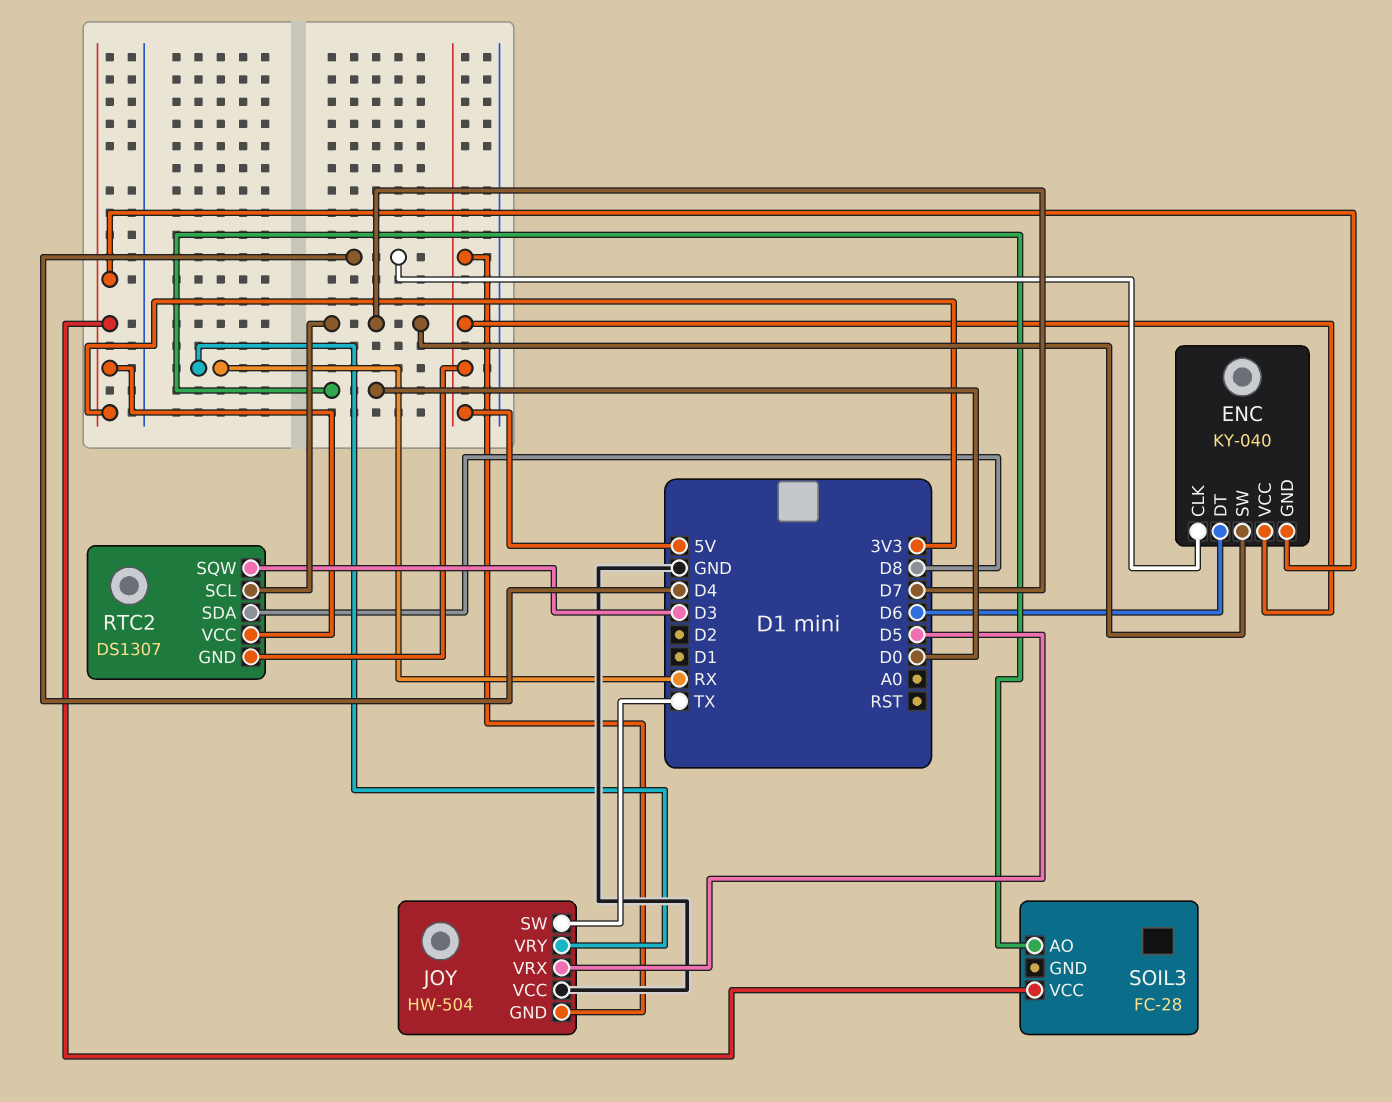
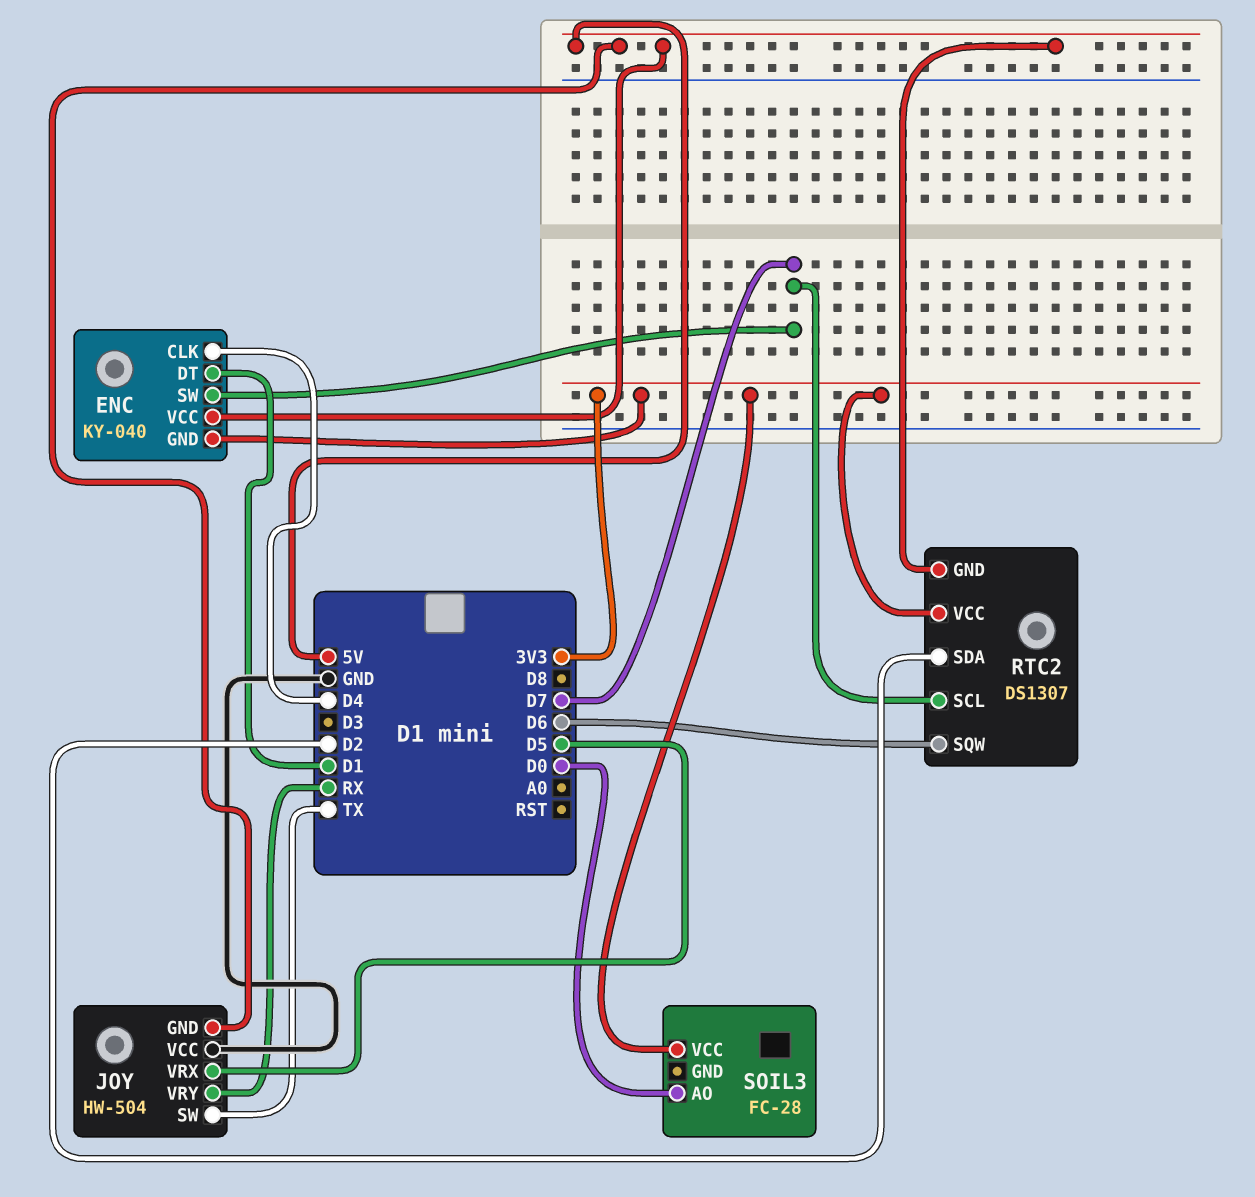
ENC pin DT: D6 -> D1
RTC2 pin SDA: D8 -> D2
RTC2 pin SQW: D3 -> D6

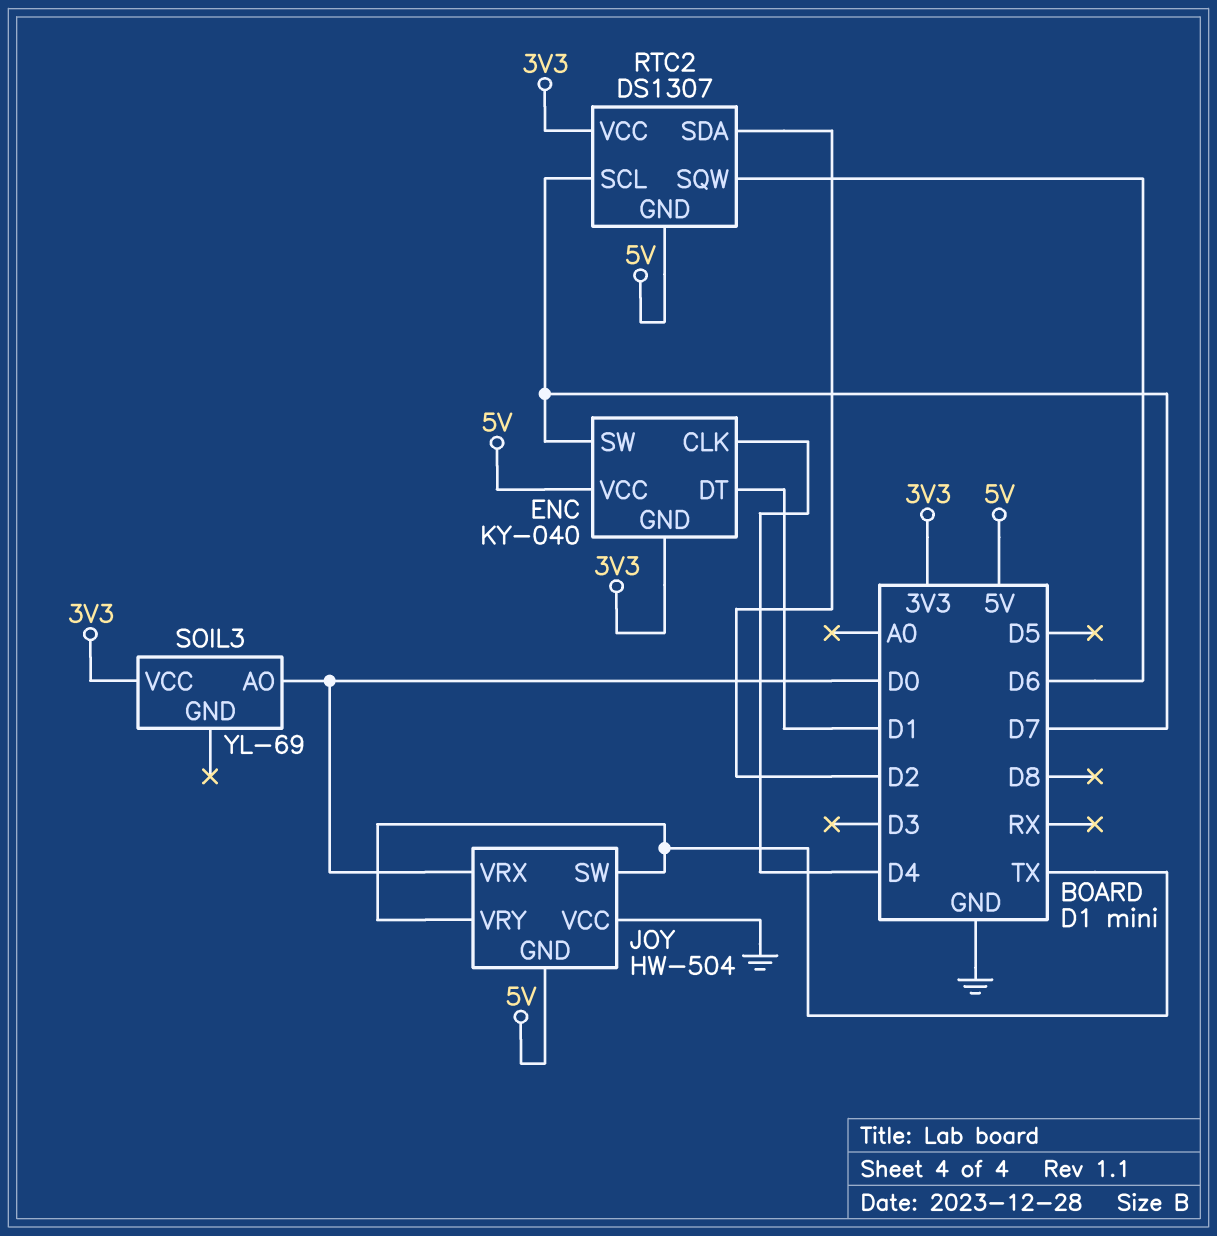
JOY pin VRX: D5 -> D0
JOY pin VRY: RX -> TX
SOIL3: FC-28 -> YL-69

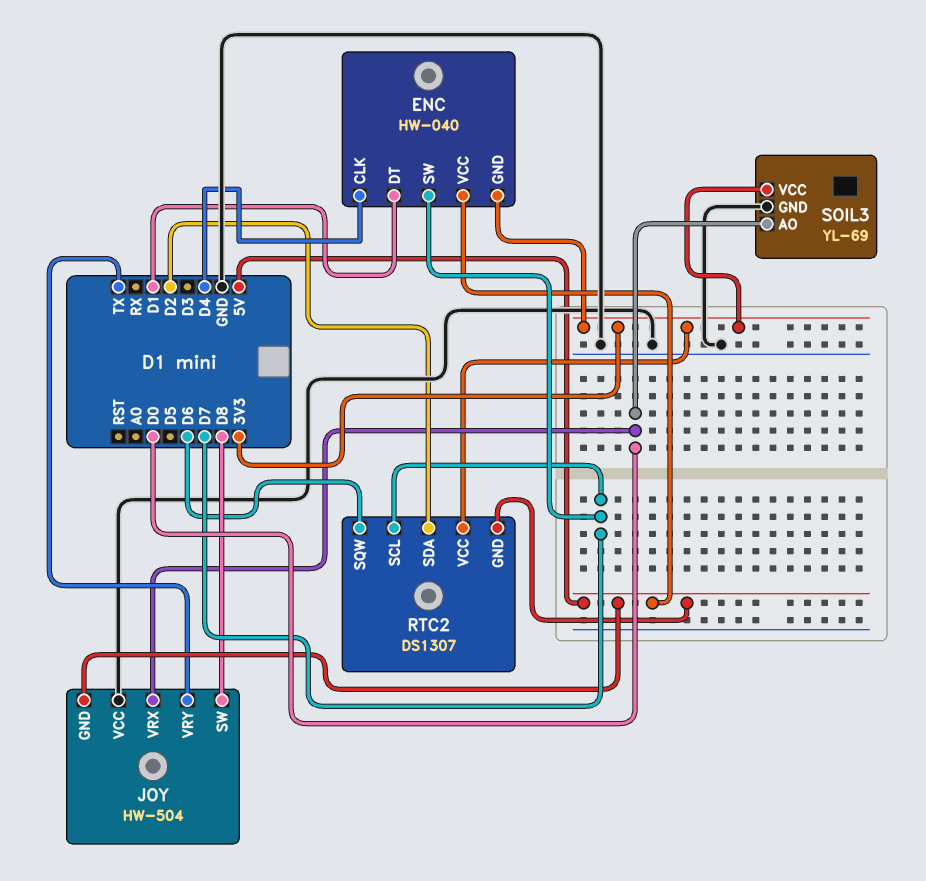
ENC: KY-040 -> HW-040
JOY pin SW: TX -> D8
SOIL3 pin GND: none -> GND

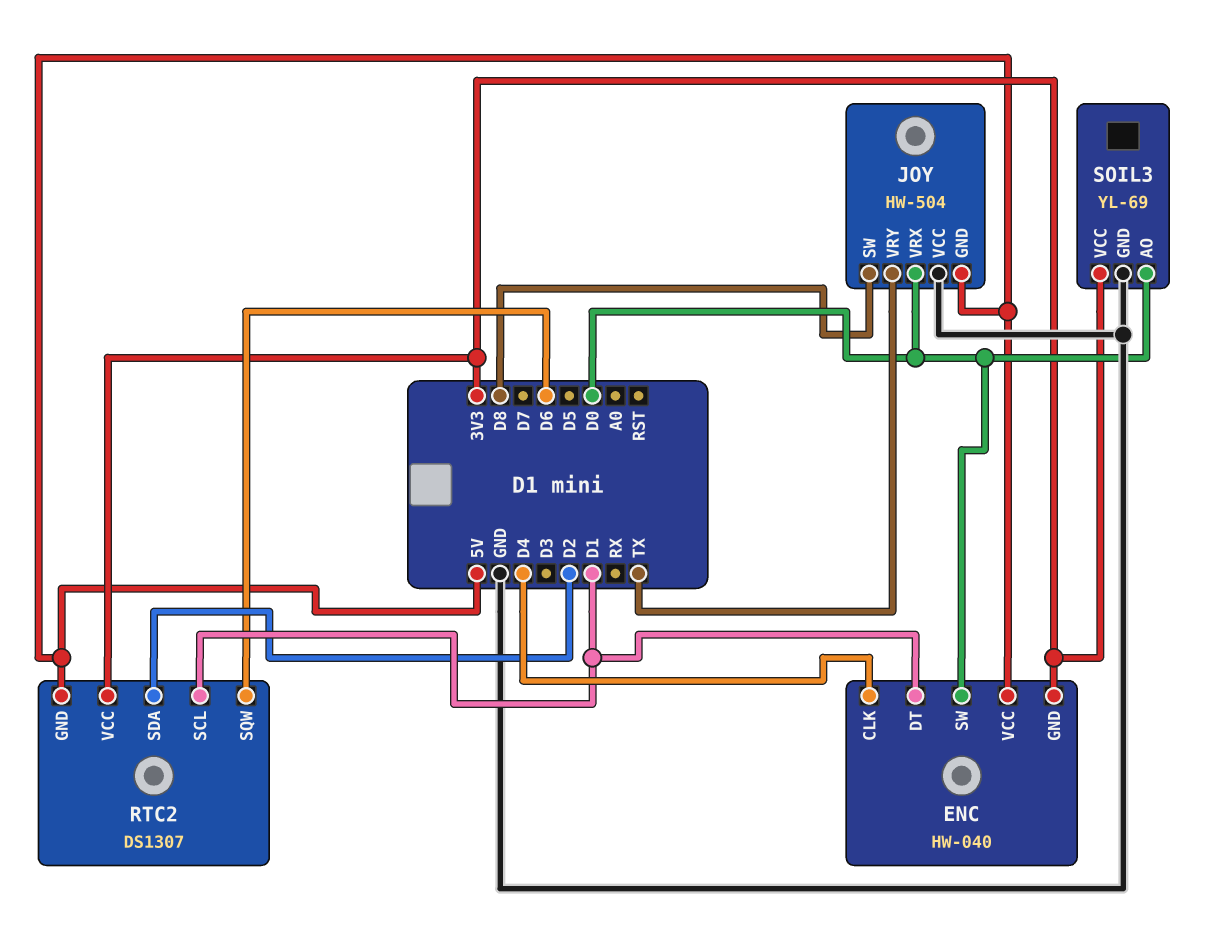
ENC pin SW: D7 -> D0
RTC2 pin SCL: D7 -> D1

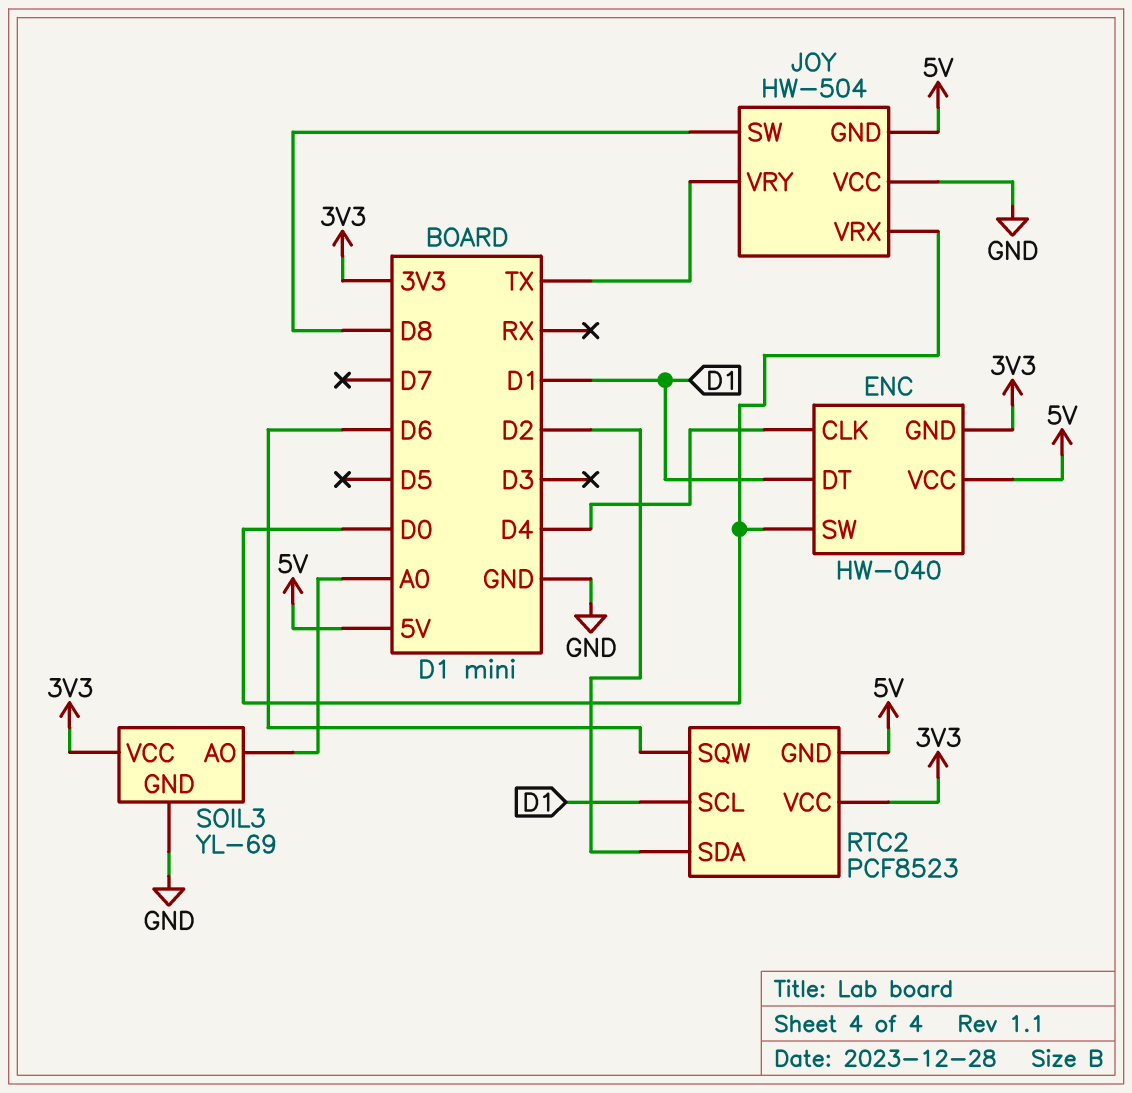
RTC2: DS1307 -> PCF8523
SOIL3 pin AO: D0 -> A0

